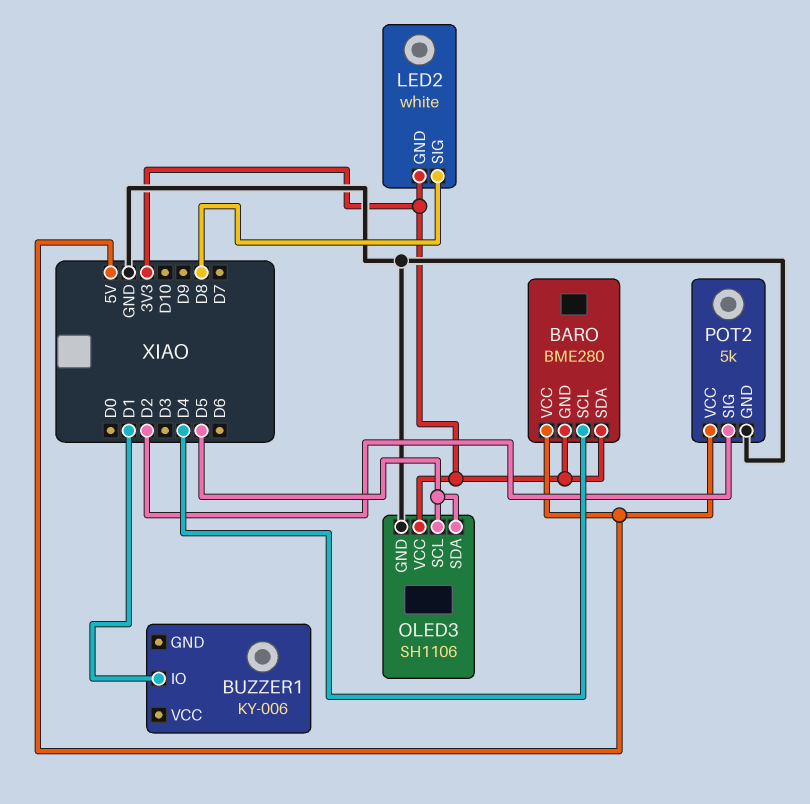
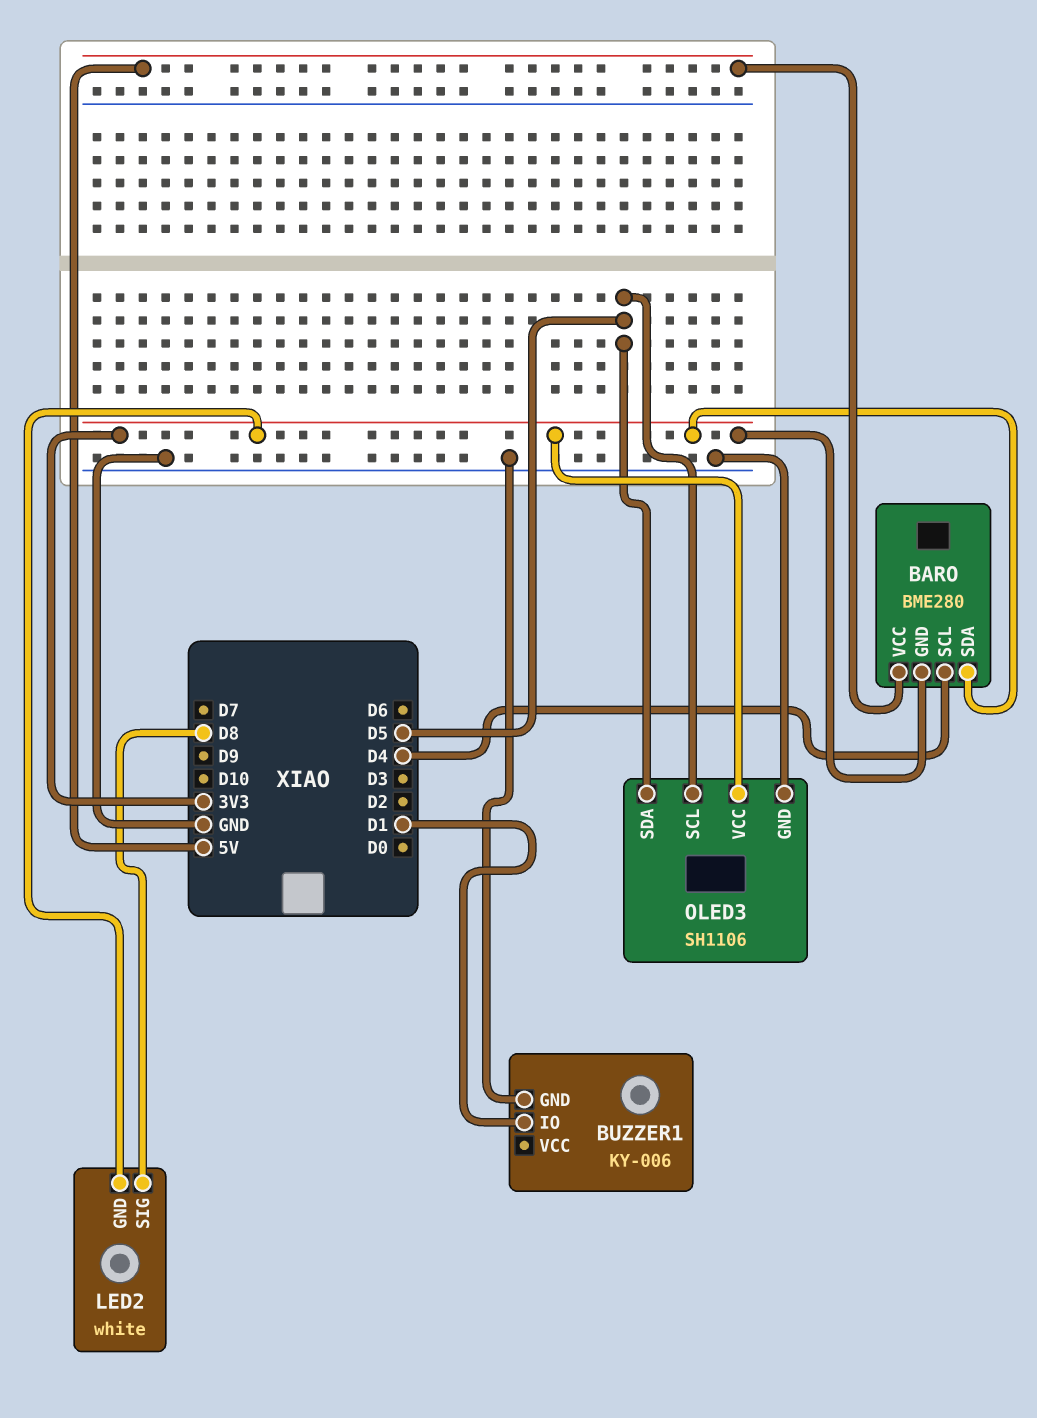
BUZZER1 pin GND: none -> GND
POT2: 5k -> none
POT2 pin GND: GND -> none
POT2 pin SIG: D2 -> none
POT2 pin VCC: 5V -> none

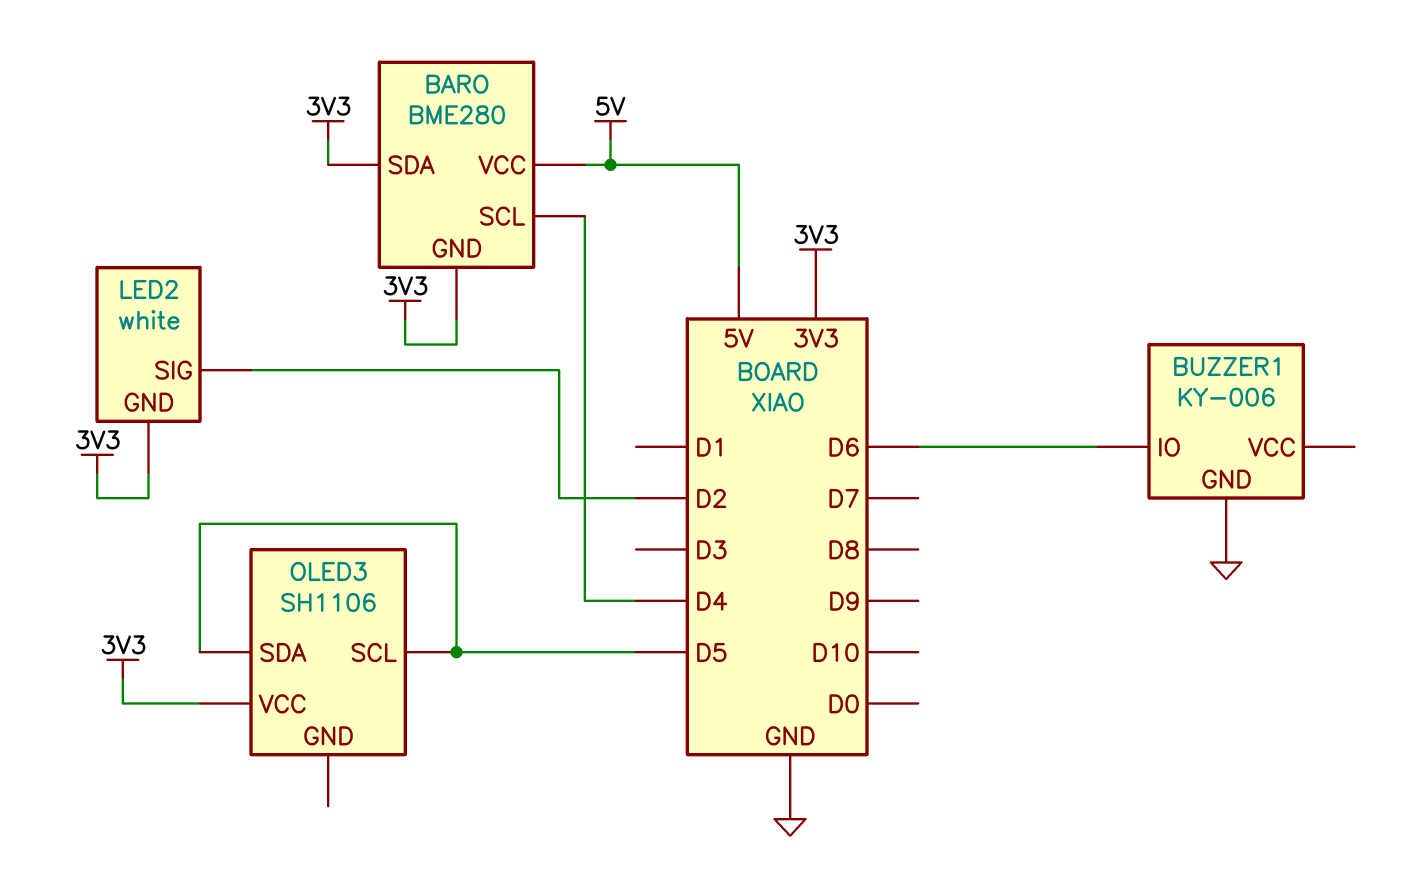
BUZZER1 pin IO: D1 -> D6
LED2 pin SIG: D8 -> D2
OLED3 pin GND: GND -> none

